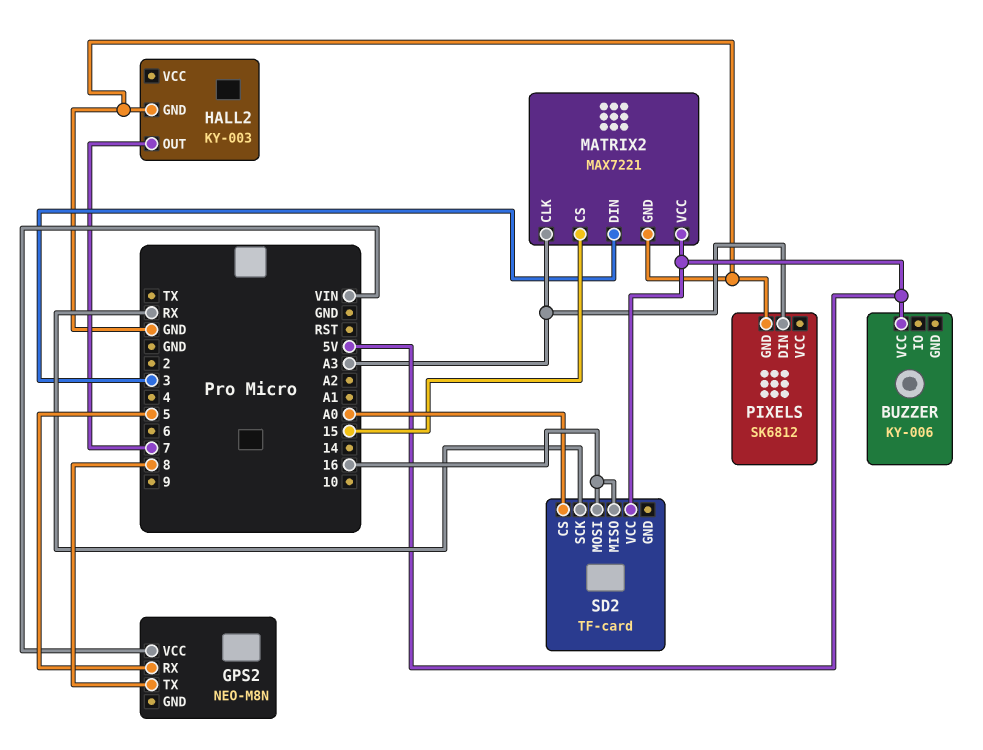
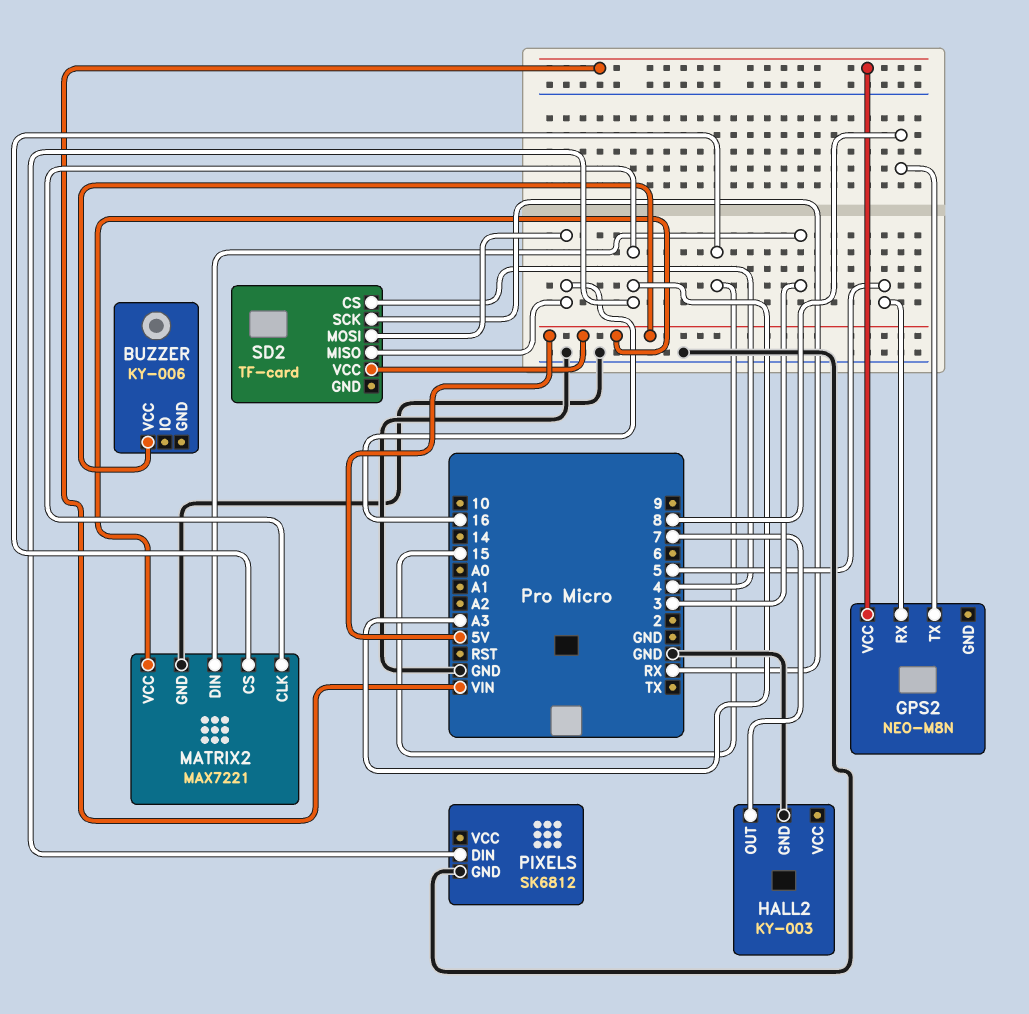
SD2 pin CS: A0 -> 4

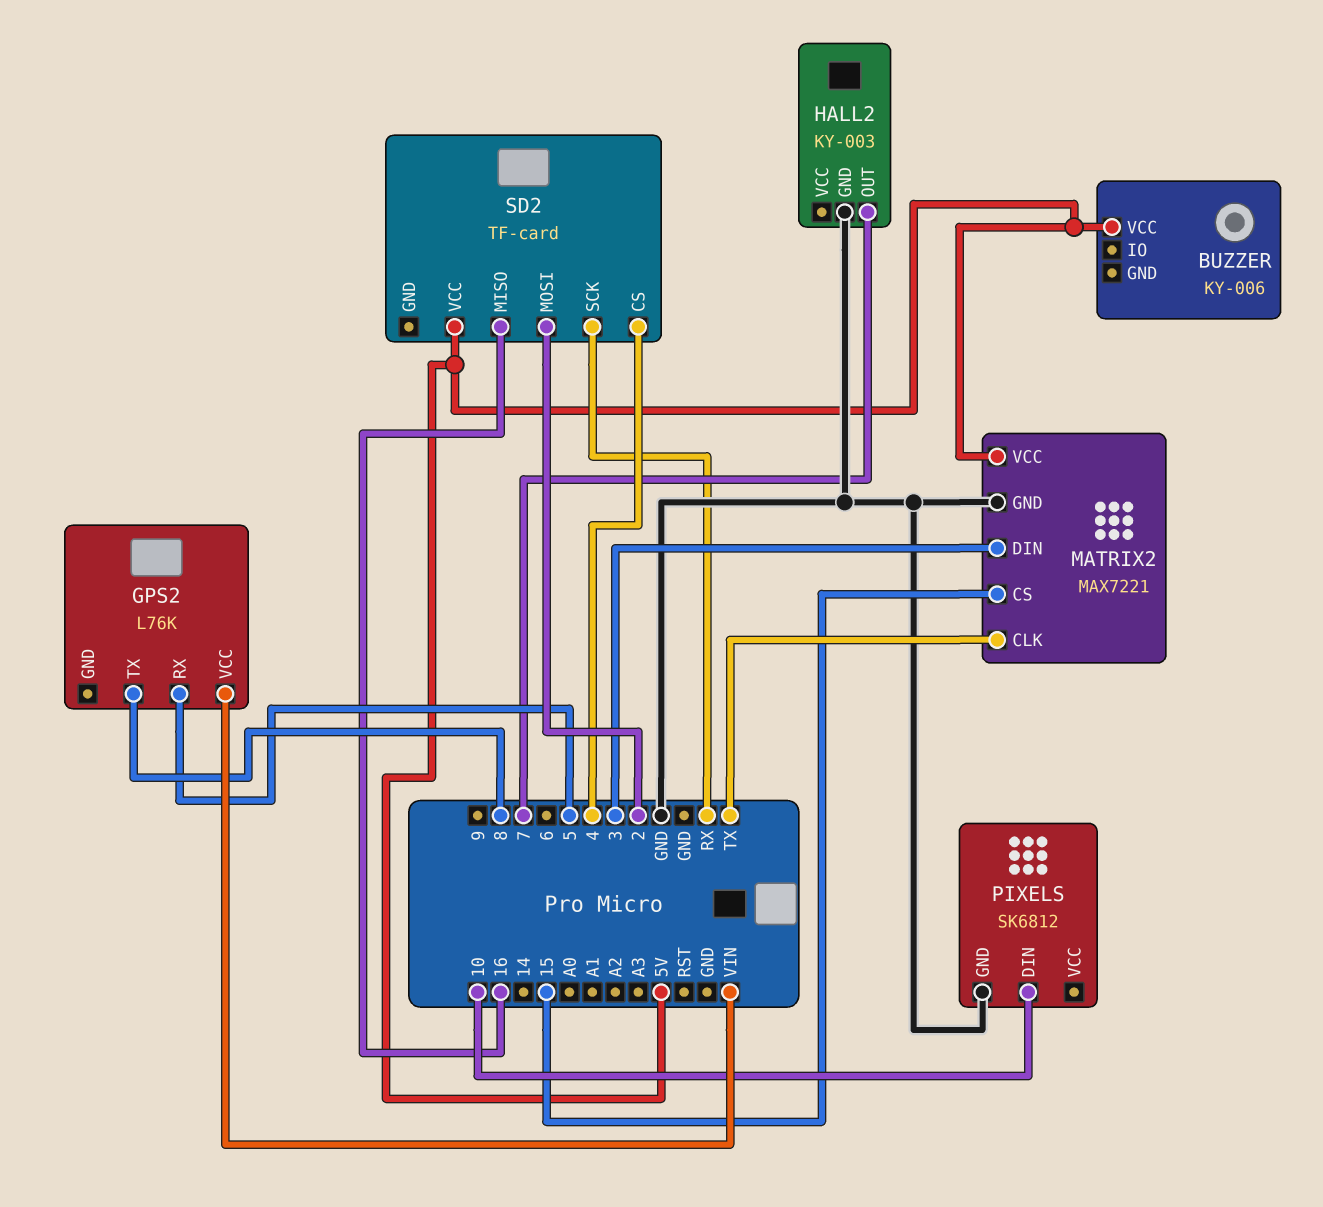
GPS2: NEO-M8N -> L76K
MATRIX2 pin CLK: A3 -> TX
PIXELS pin DIN: A3 -> 10
SD2 pin MOSI: 16 -> 2

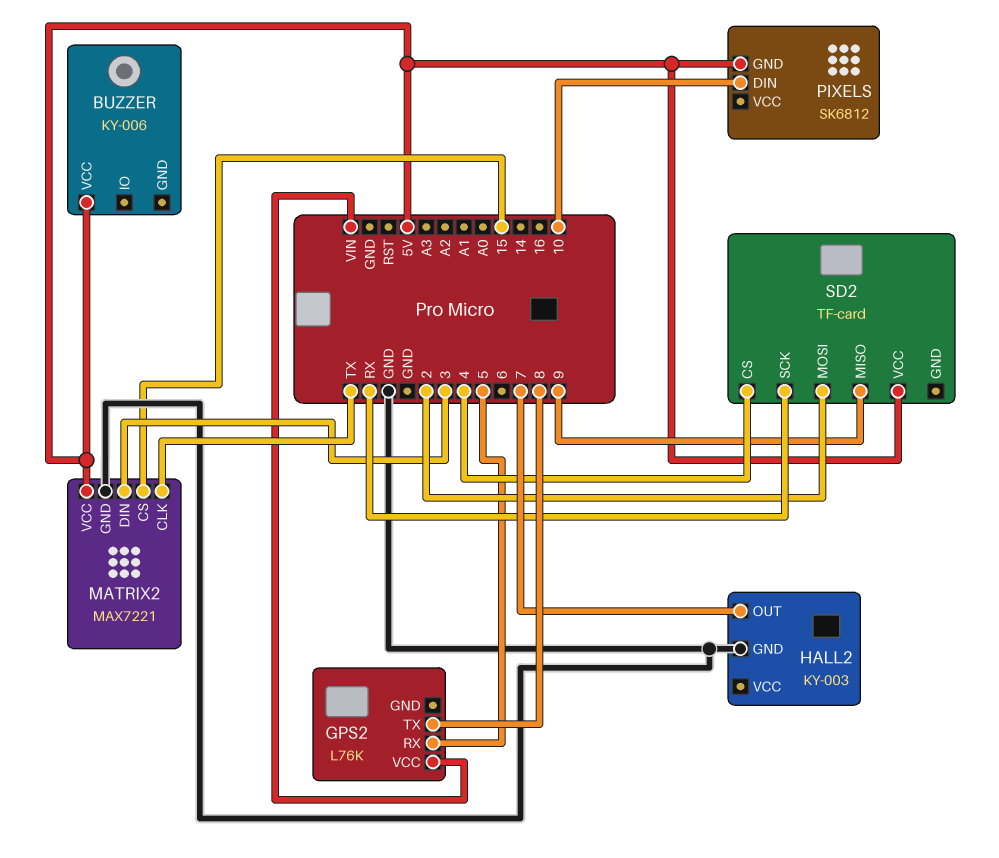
PIXELS pin GND: GND -> 5V
SD2 pin MISO: 16 -> 9

